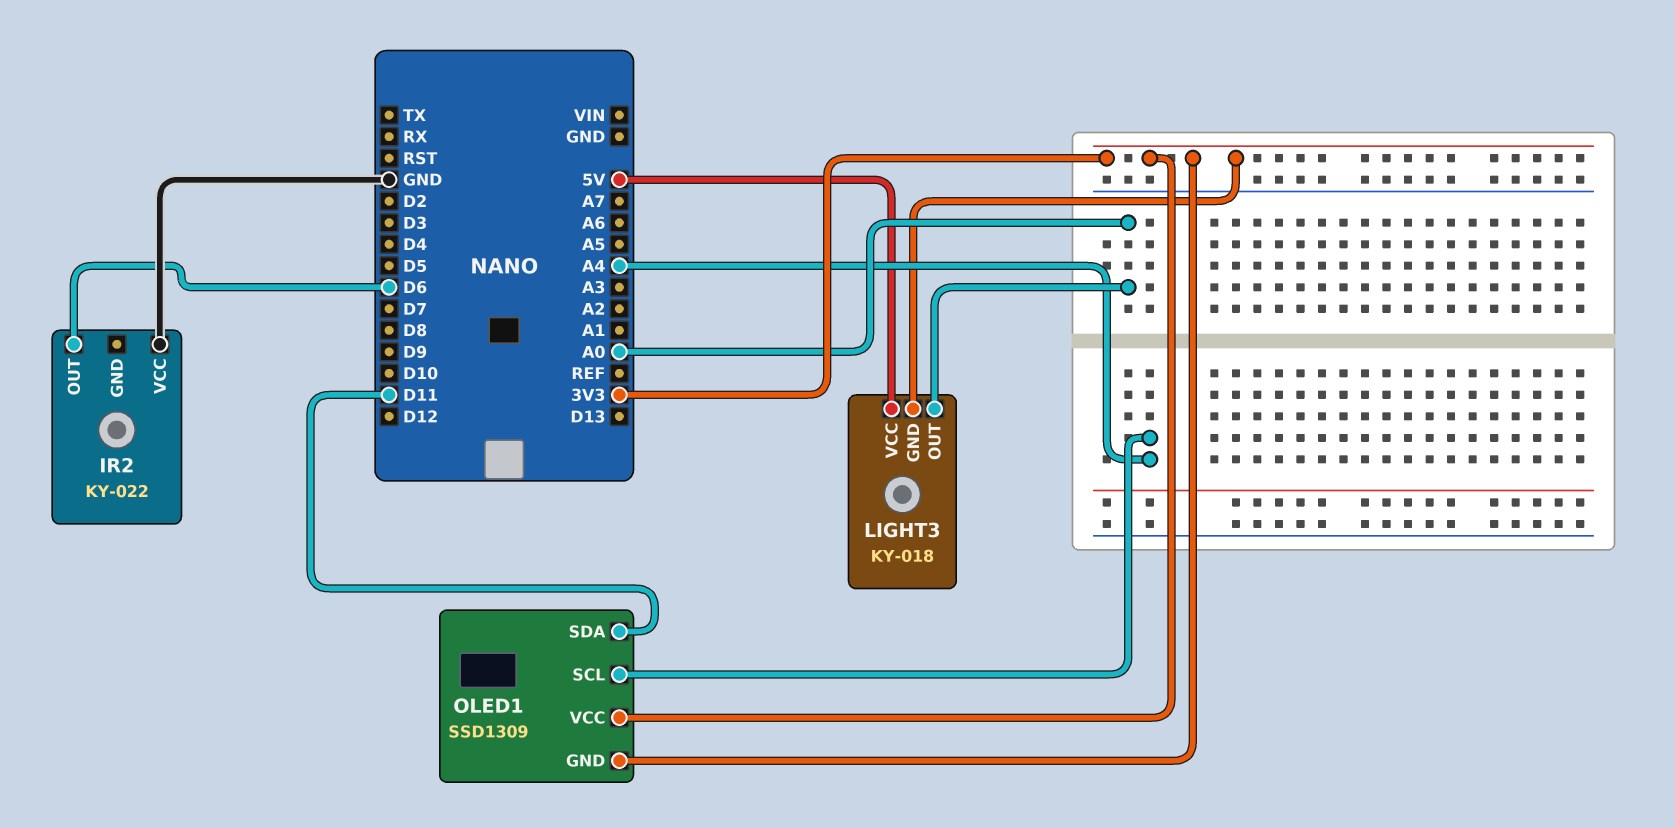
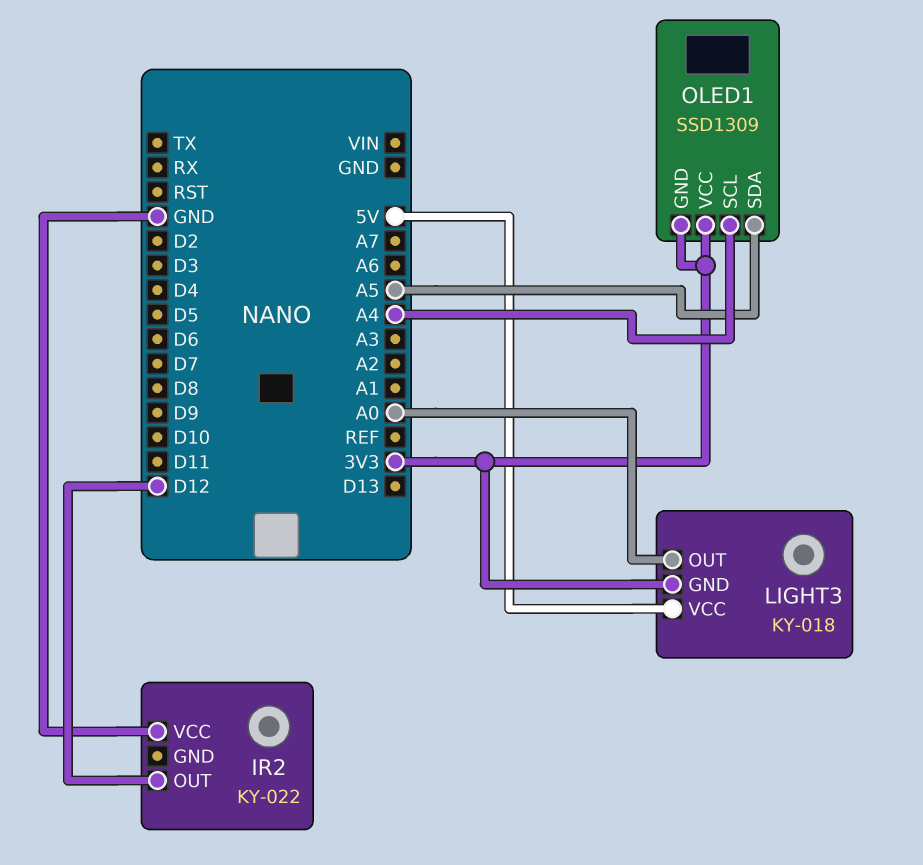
IR2 pin OUT: D6 -> D12
OLED1 pin SDA: D11 -> A5

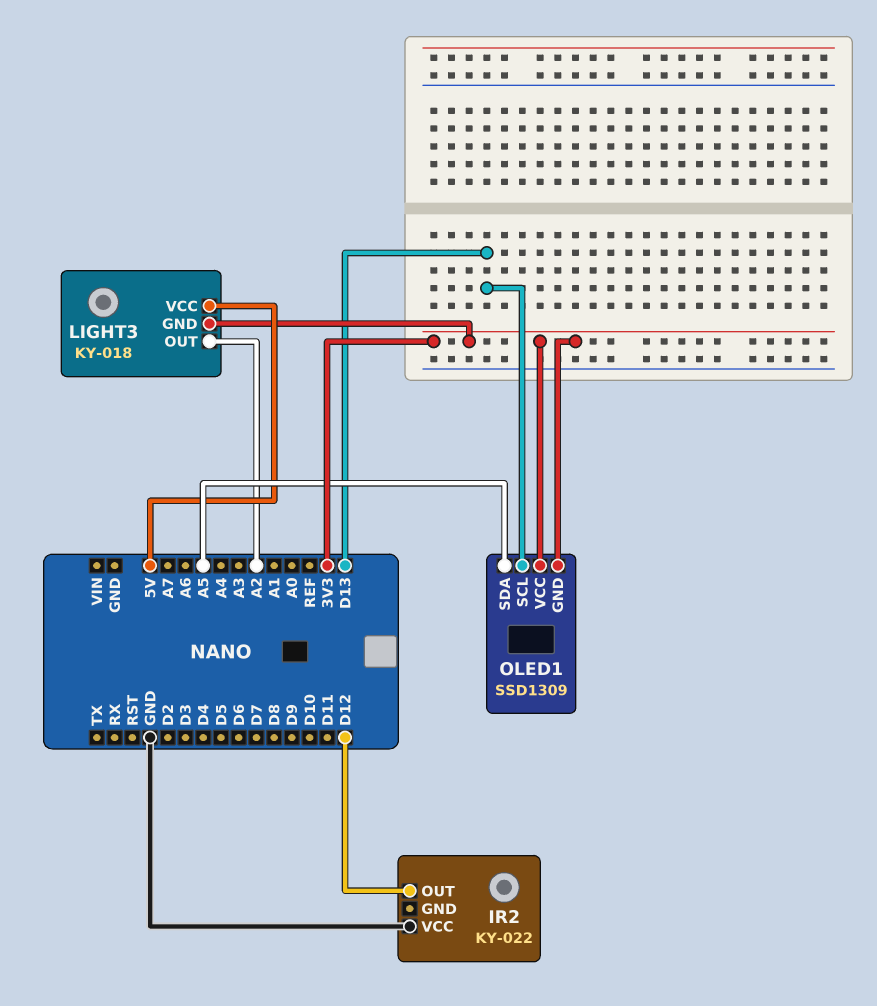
LIGHT3 pin OUT: A0 -> A2
OLED1 pin SCL: A4 -> D13

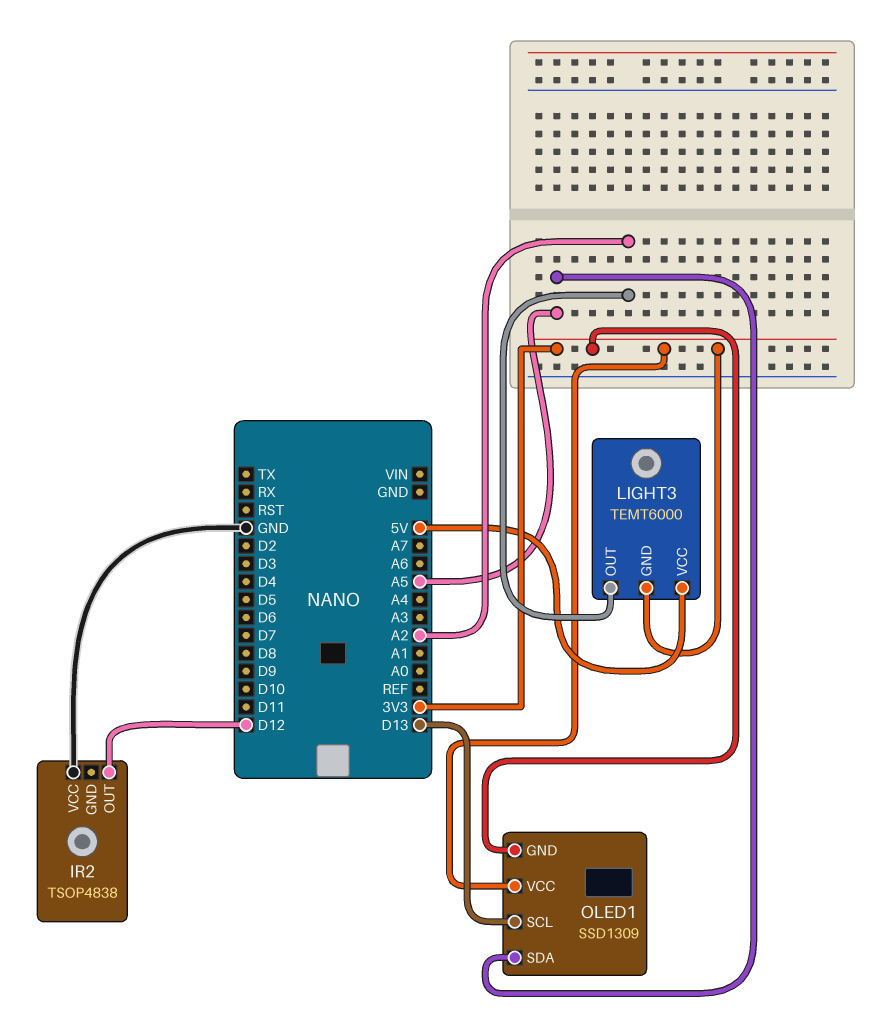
IR2: KY-022 -> TSOP4838
LIGHT3: KY-018 -> TEMT6000

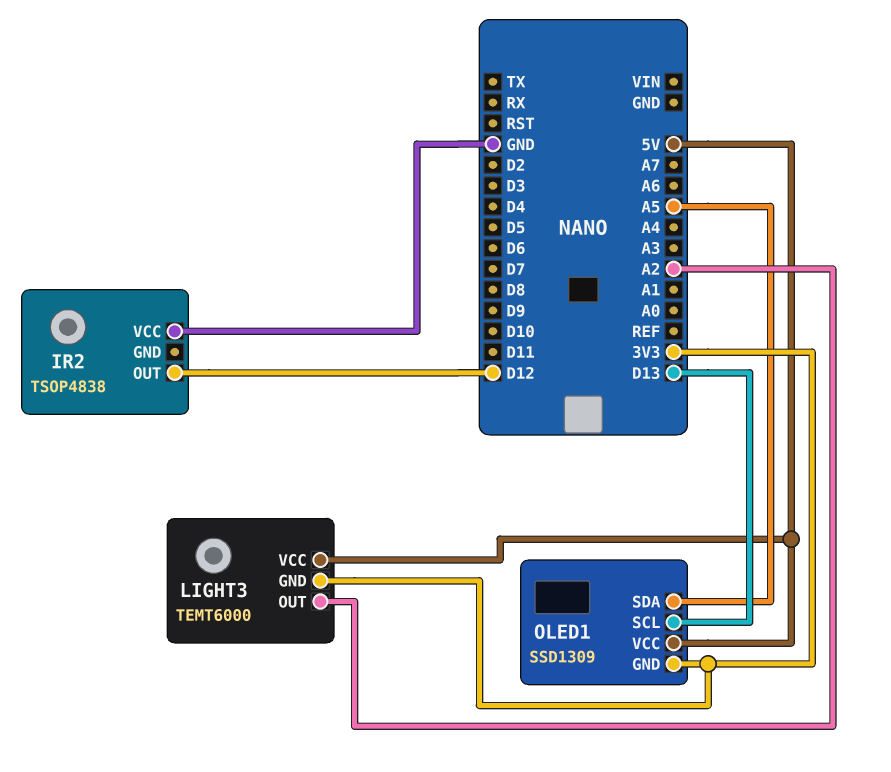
OLED1 pin VCC: 3V3 -> 5V

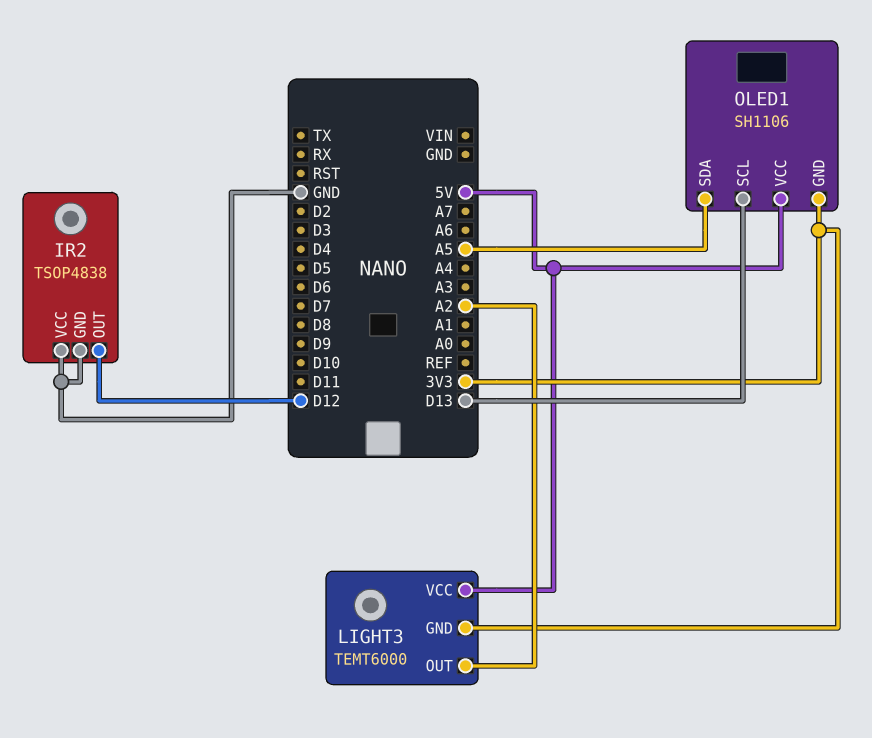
IR2 pin GND: none -> GND
OLED1: SSD1309 -> SH1106

